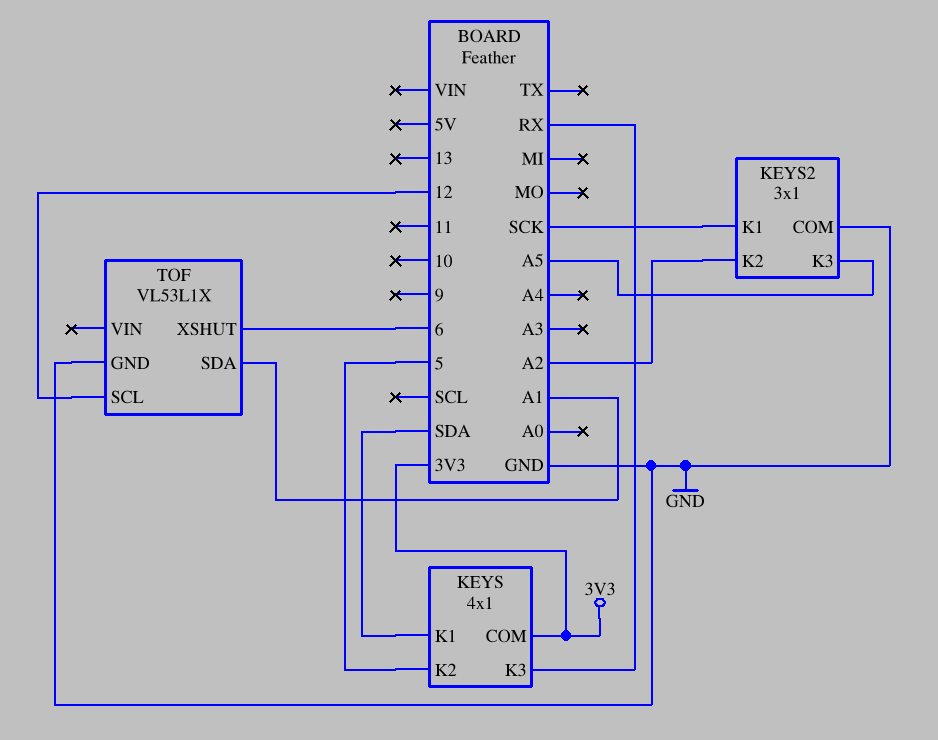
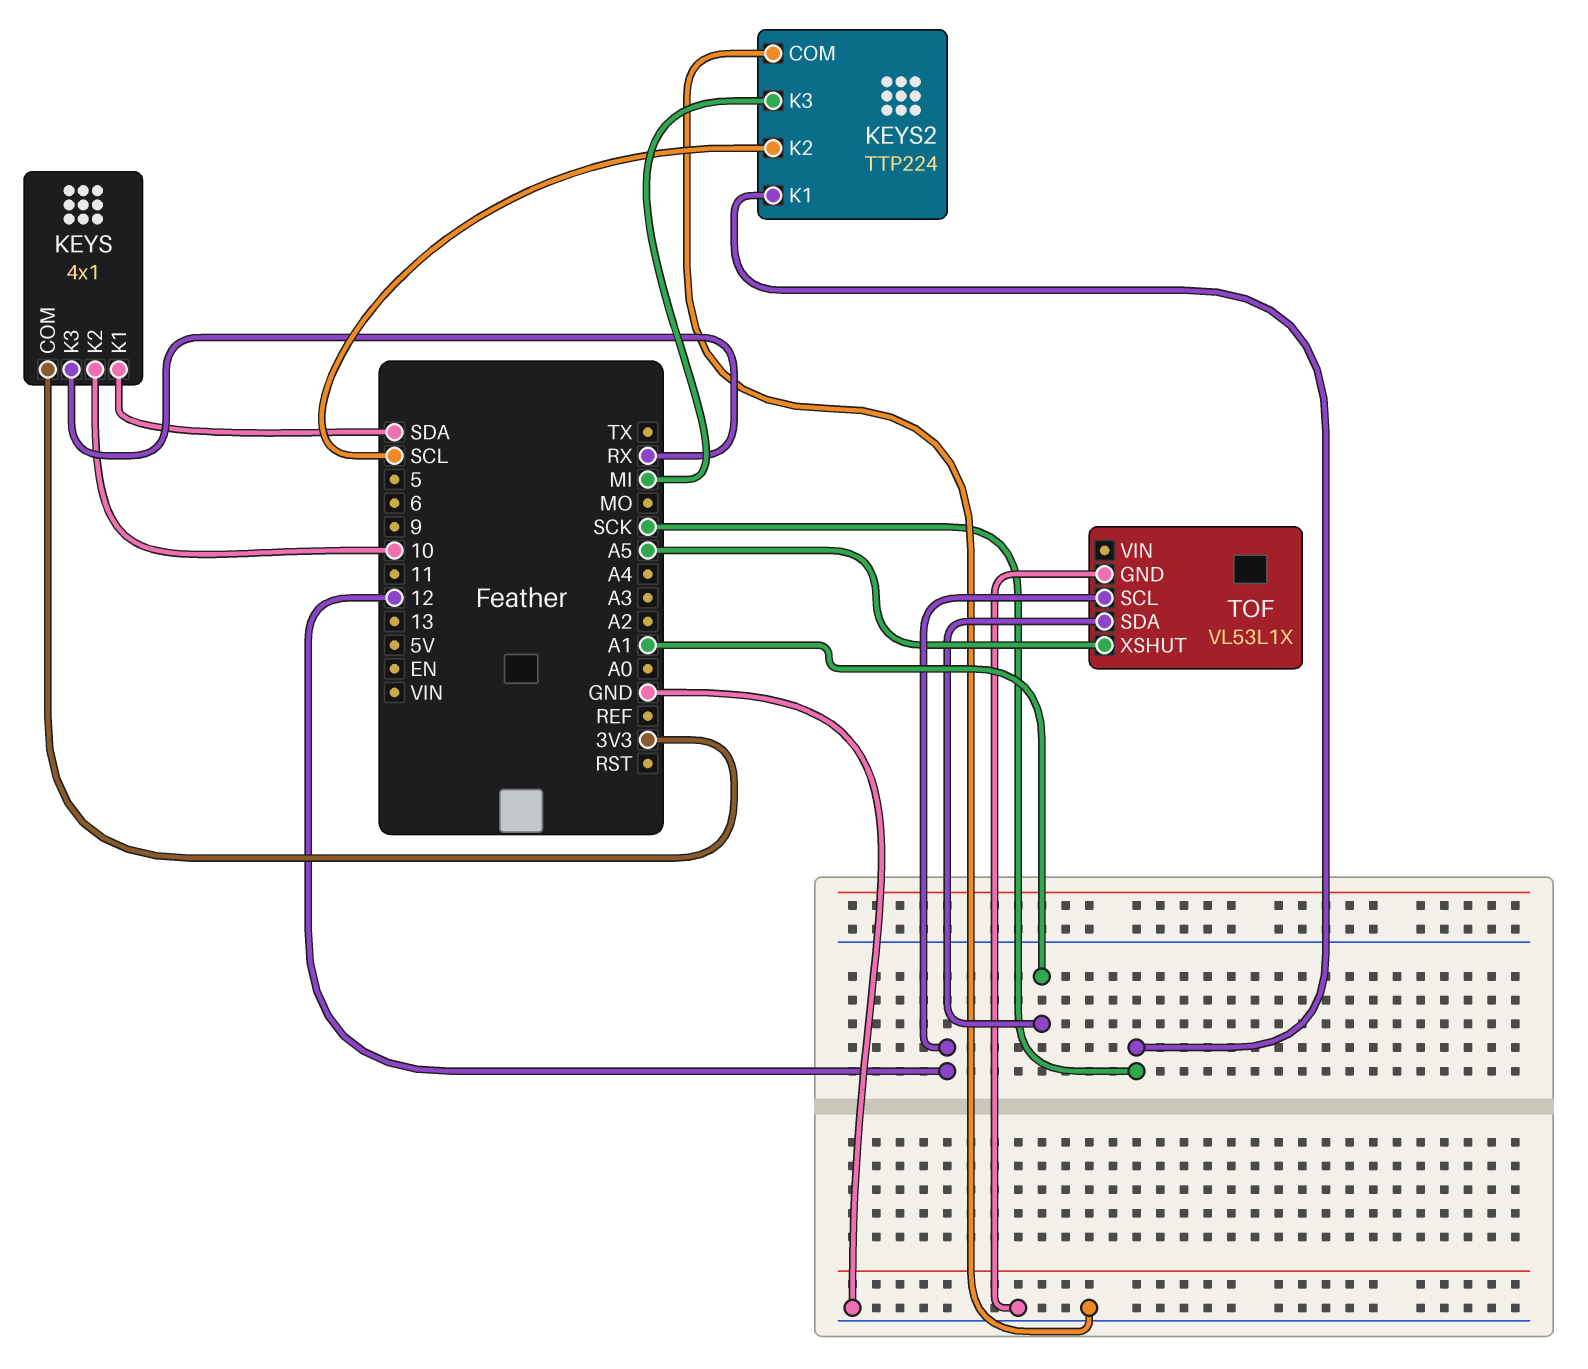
KEYS pin K2: 5 -> 10
KEYS2: 3x1 -> TTP224
KEYS2 pin K2: A2 -> SCL
KEYS2 pin K3: A5 -> MI
TOF pin XSHUT: 6 -> A5

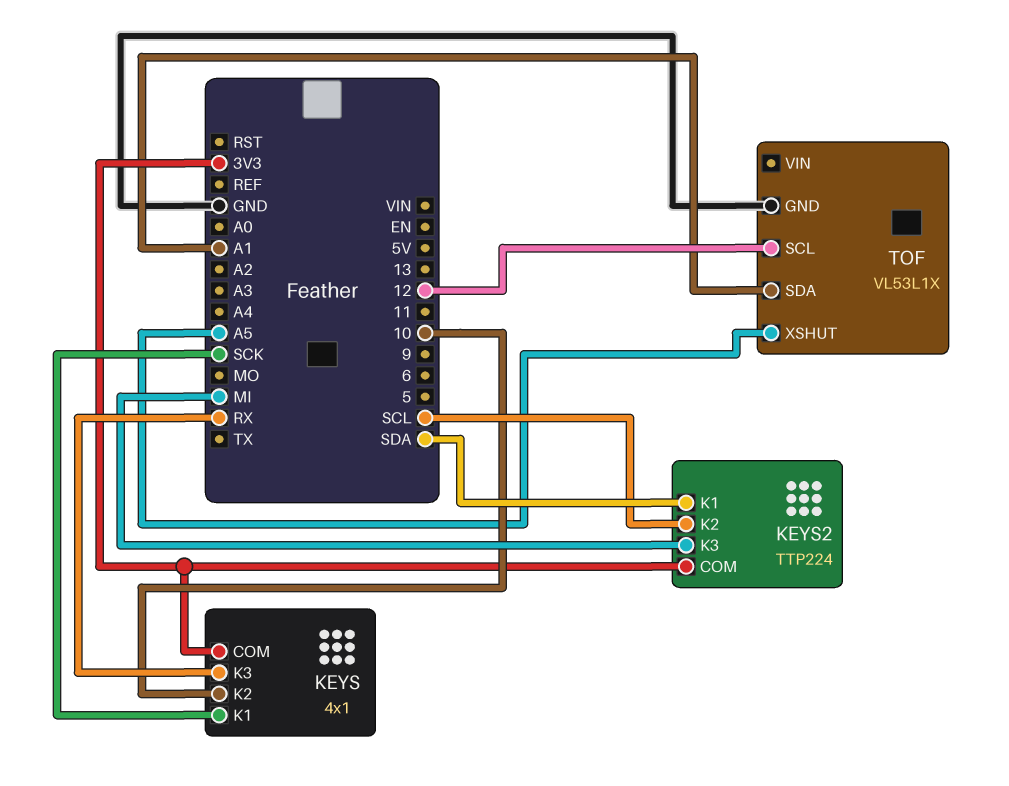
KEYS pin K1: SDA -> SCK
KEYS2 pin COM: GND -> 3V3
KEYS2 pin K1: SCK -> SDA

